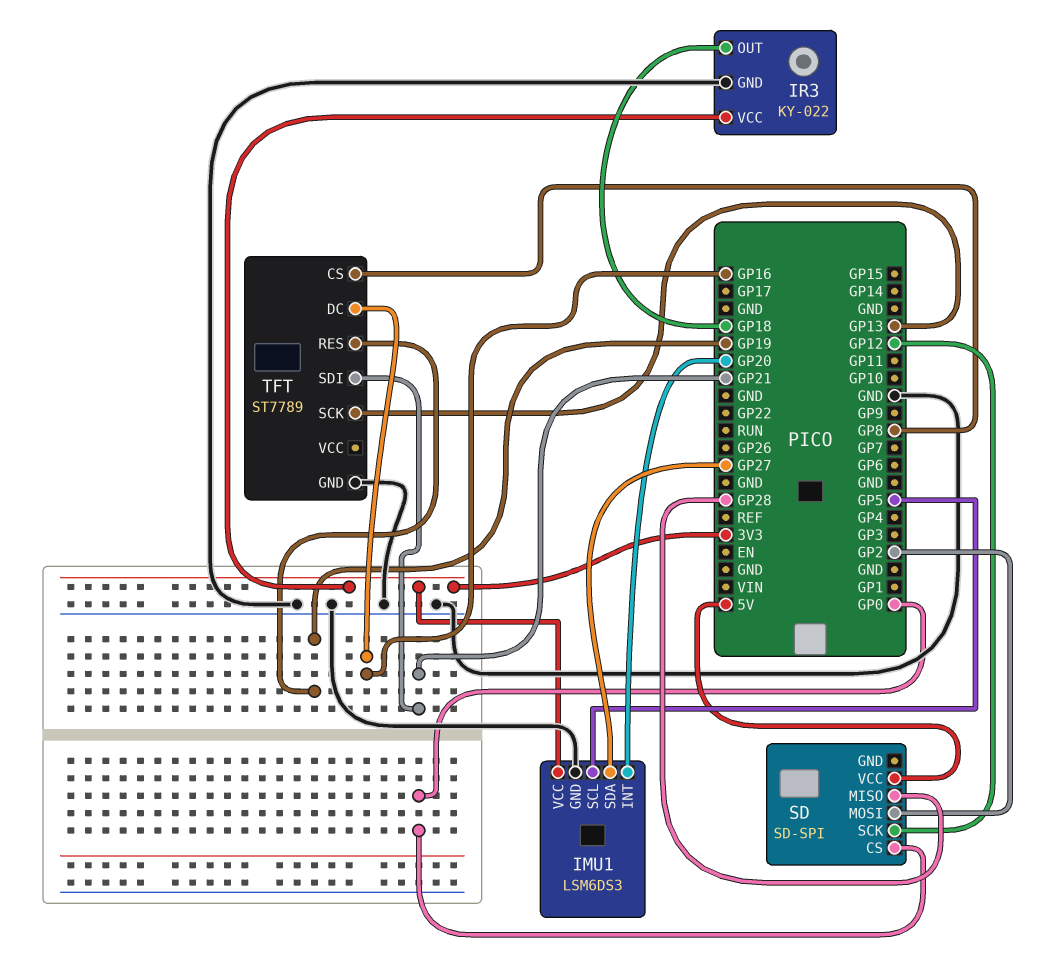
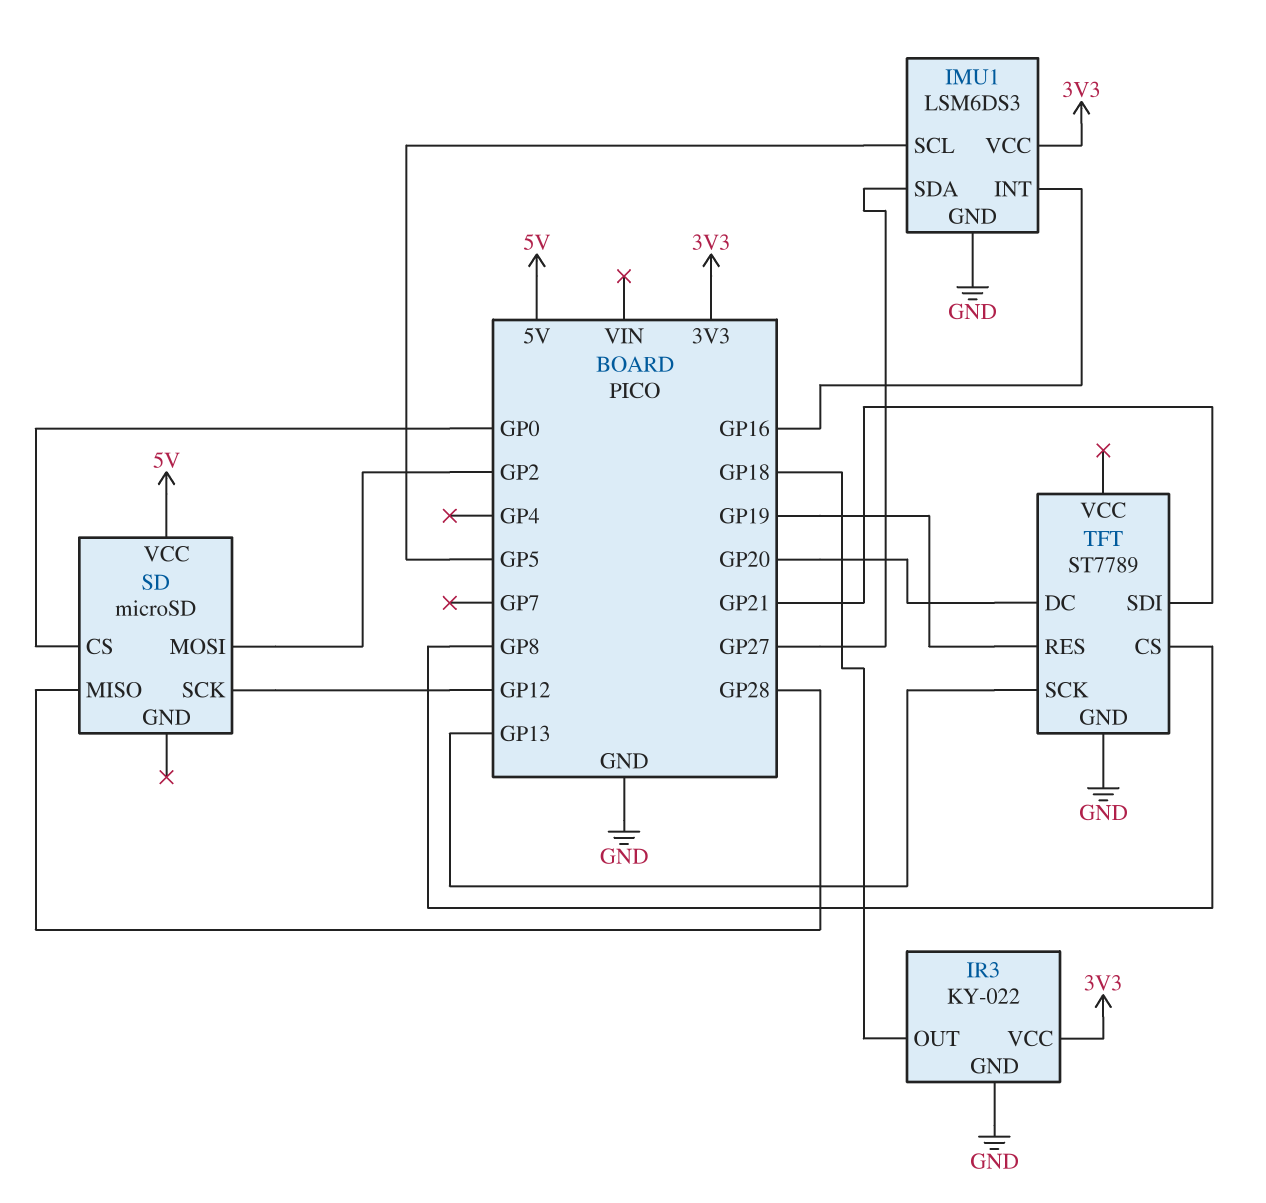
IMU1 pin INT: GP20 -> GP16
SD: SD-SPI -> microSD
TFT pin DC: GP16 -> GP20

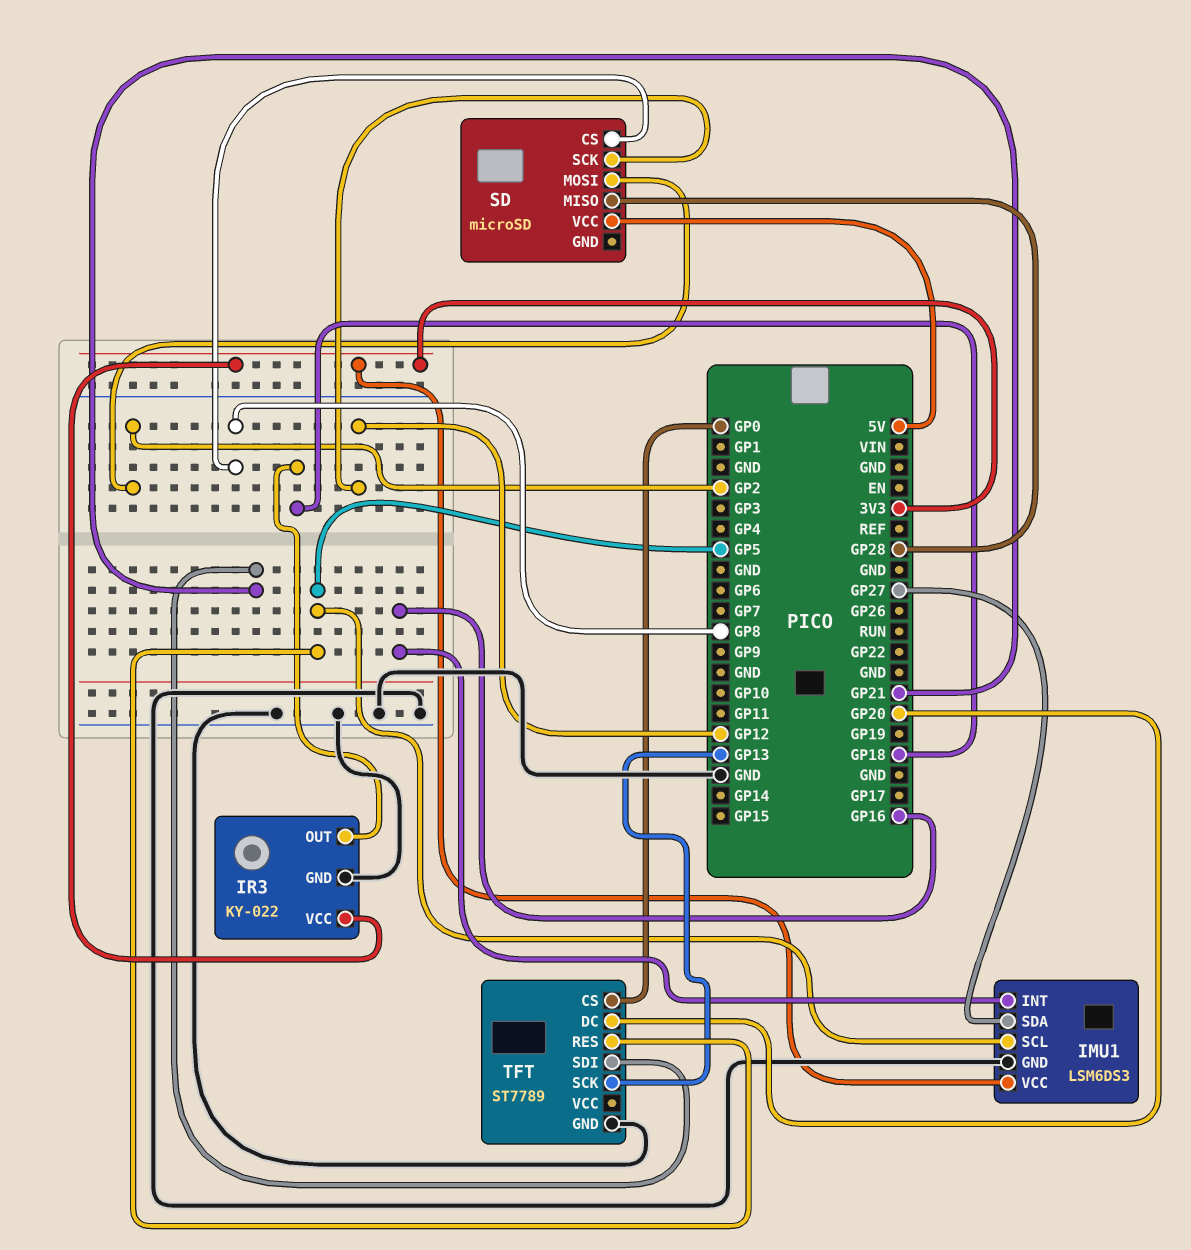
SD pin CS: GP0 -> GP8
TFT pin CS: GP8 -> GP0
TFT pin RES: GP19 -> GP5

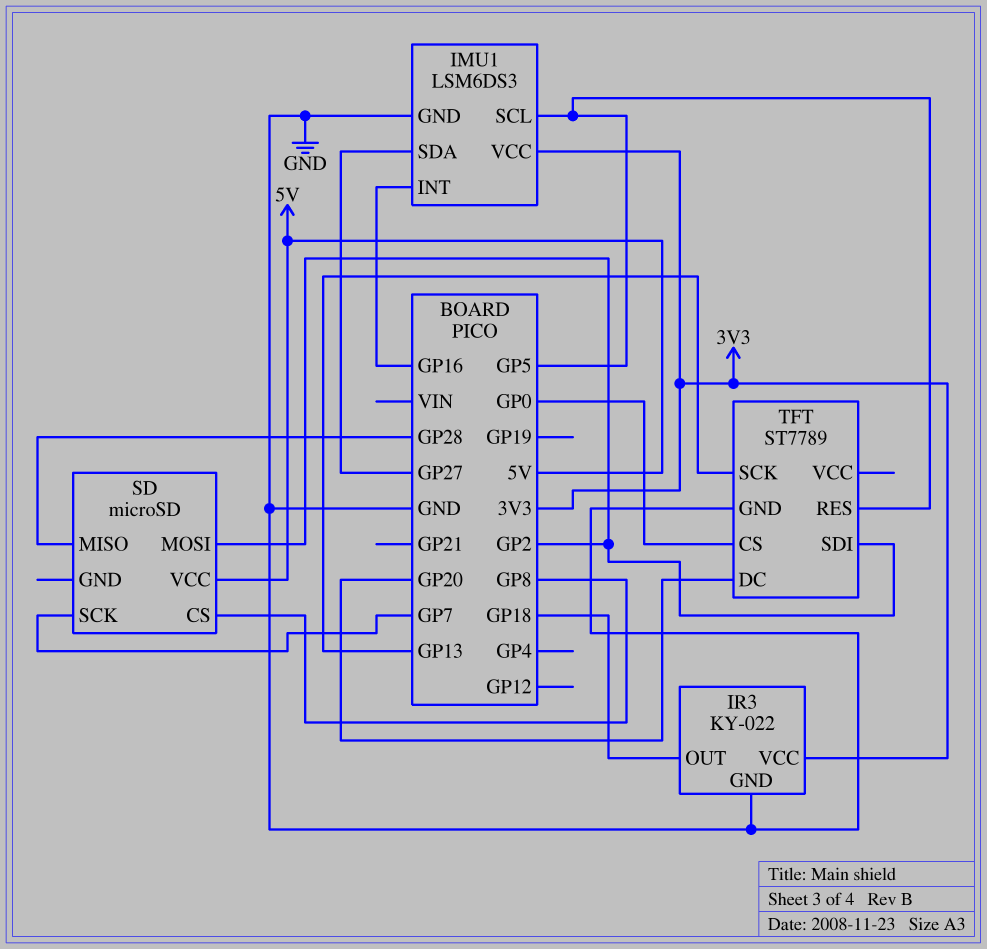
SD pin SCK: GP12 -> GP7
TFT pin SDI: GP21 -> GP2

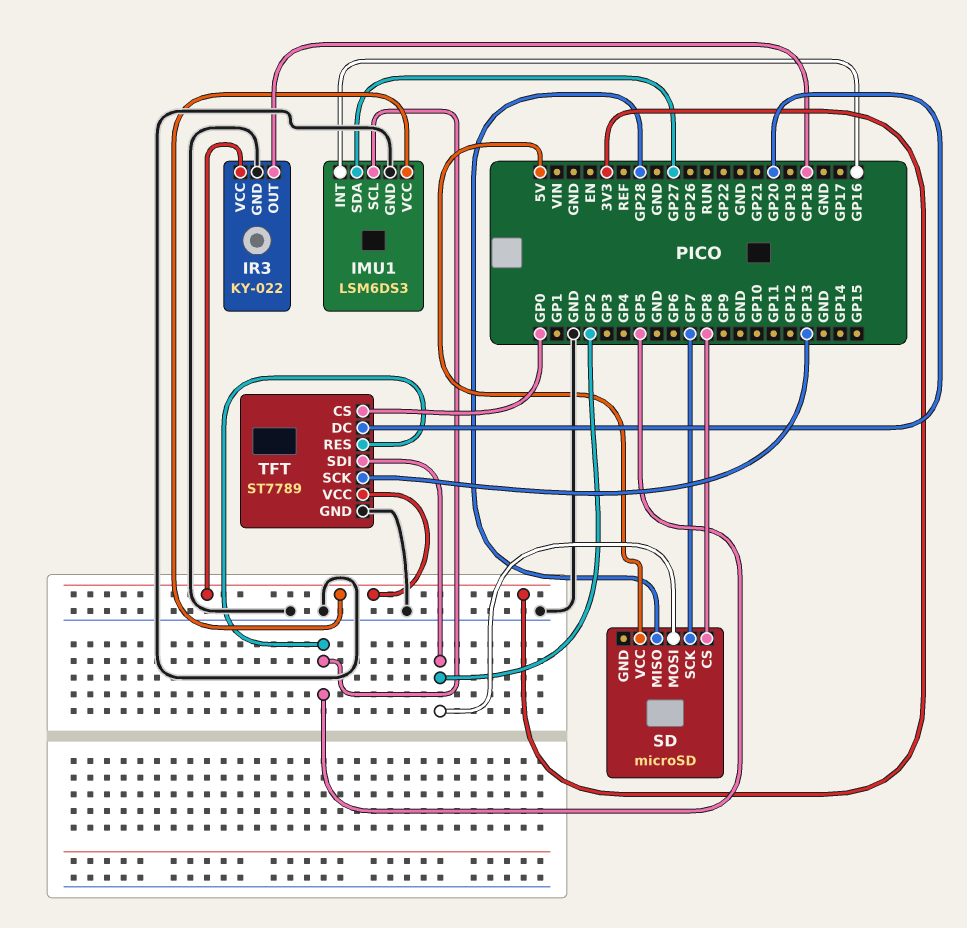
TFT pin VCC: none -> 3V3

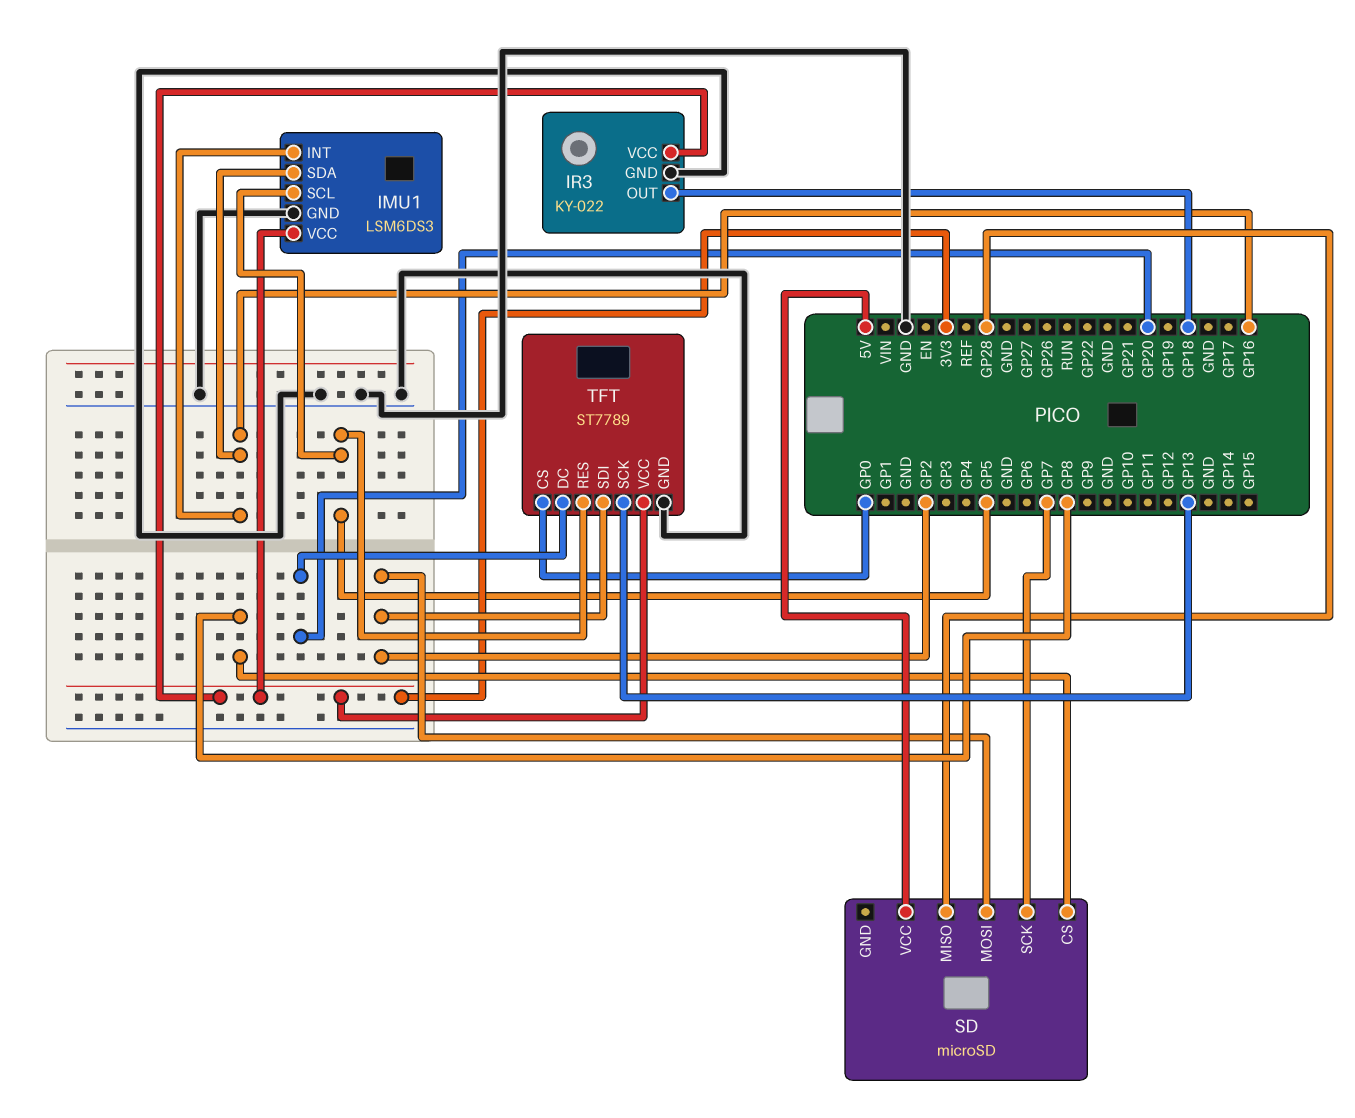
IMU1 pin SDA: GP27 -> GP16

